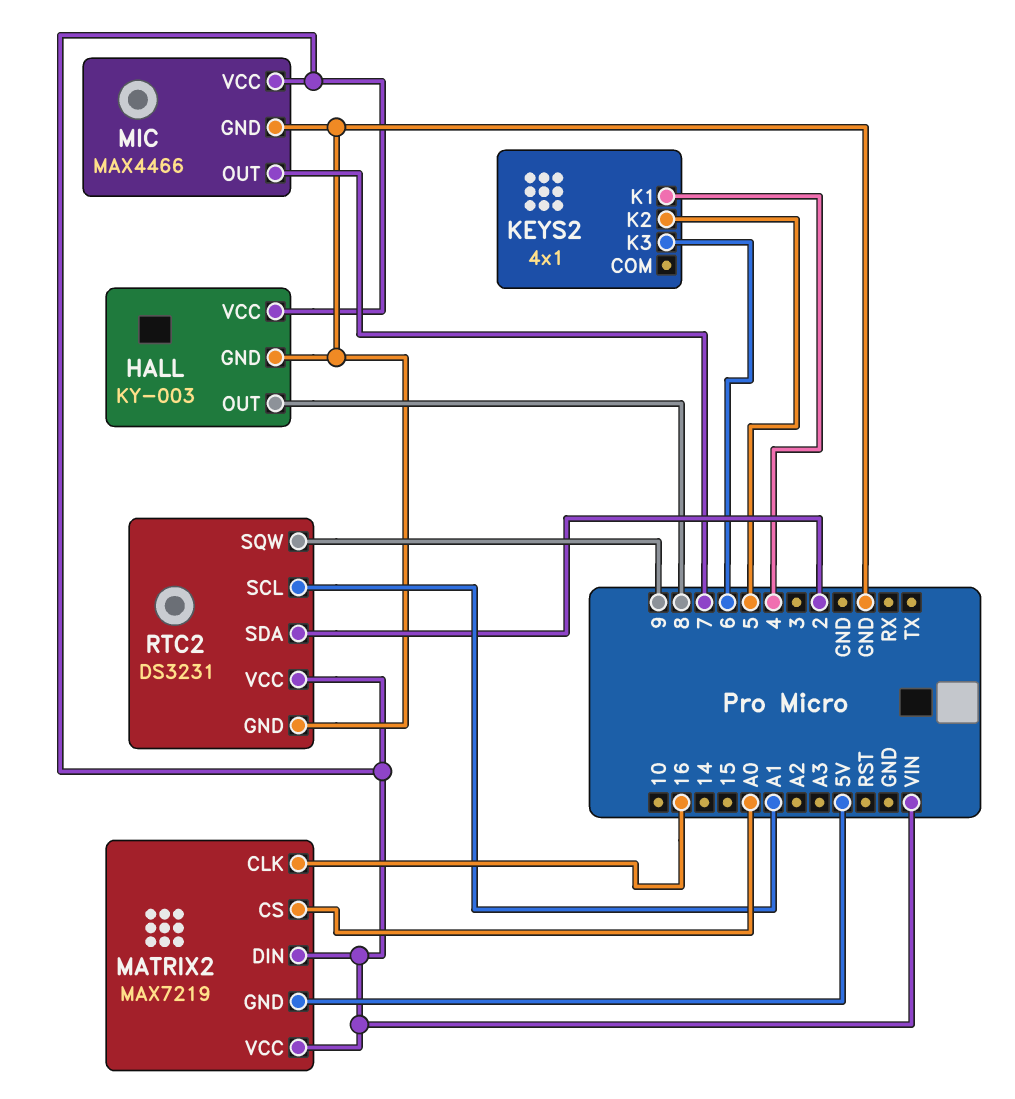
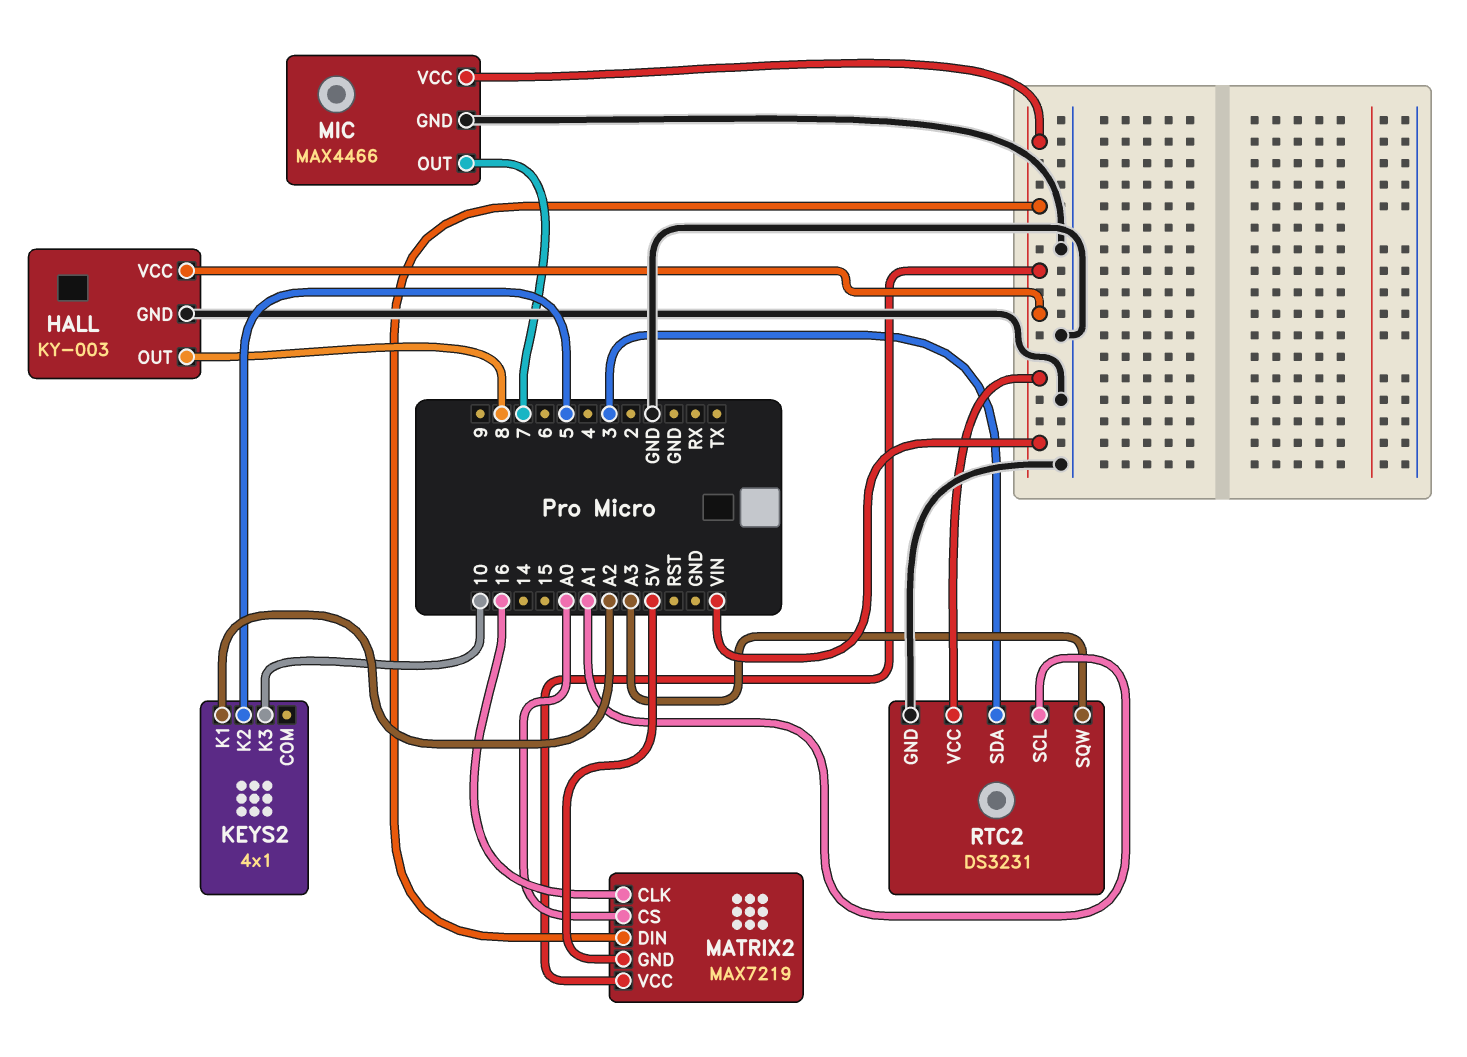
KEYS2 pin K1: 4 -> A2
KEYS2 pin K3: 6 -> 10
RTC2 pin SDA: 2 -> 3
RTC2 pin SQW: 9 -> A3

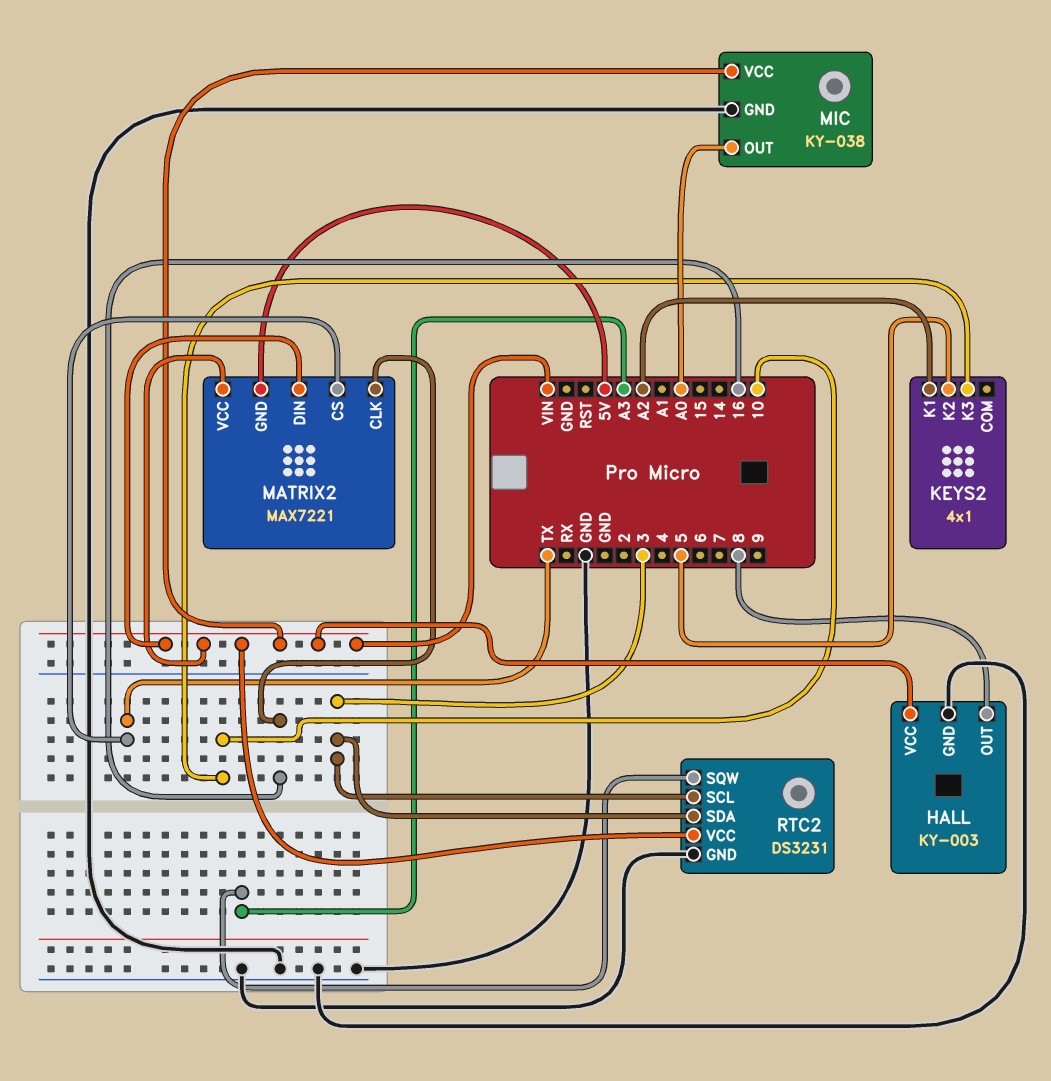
MATRIX2: MAX7219 -> MAX7221
MATRIX2 pin CS: A0 -> TX
MIC: MAX4466 -> KY-038
MIC pin OUT: 7 -> A0
RTC2 pin SCL: A1 -> 3

